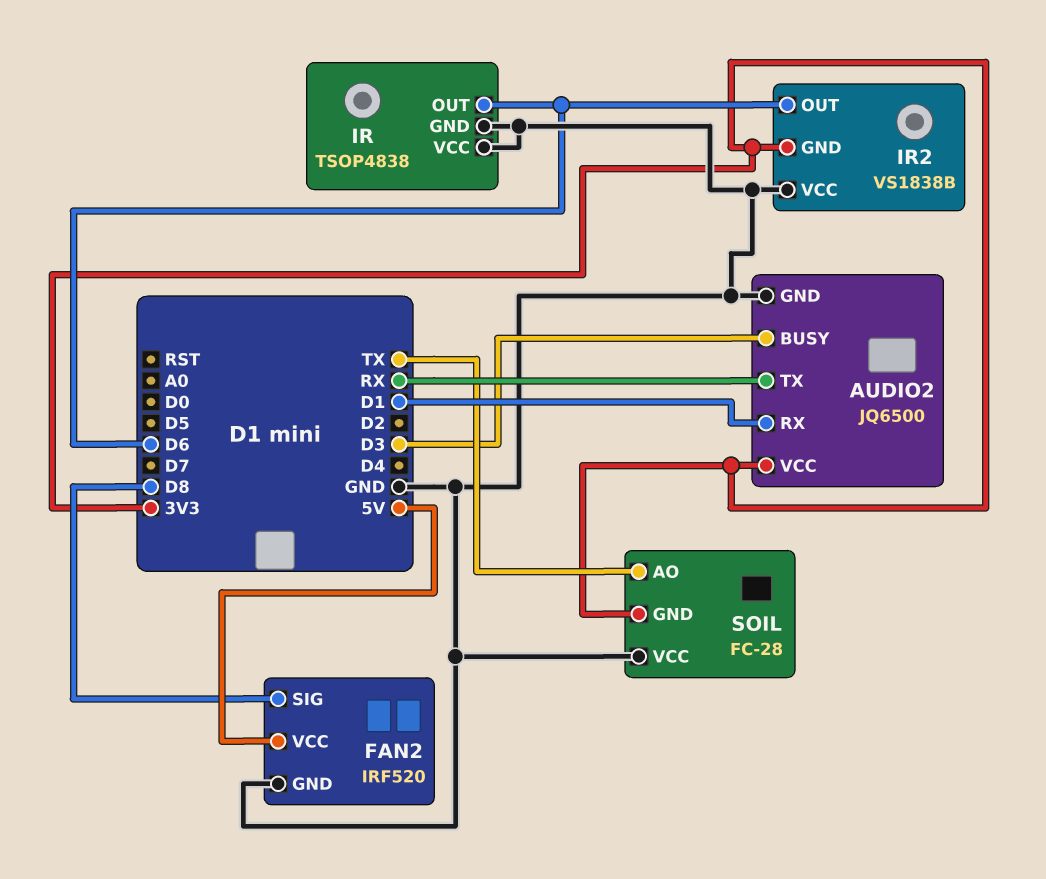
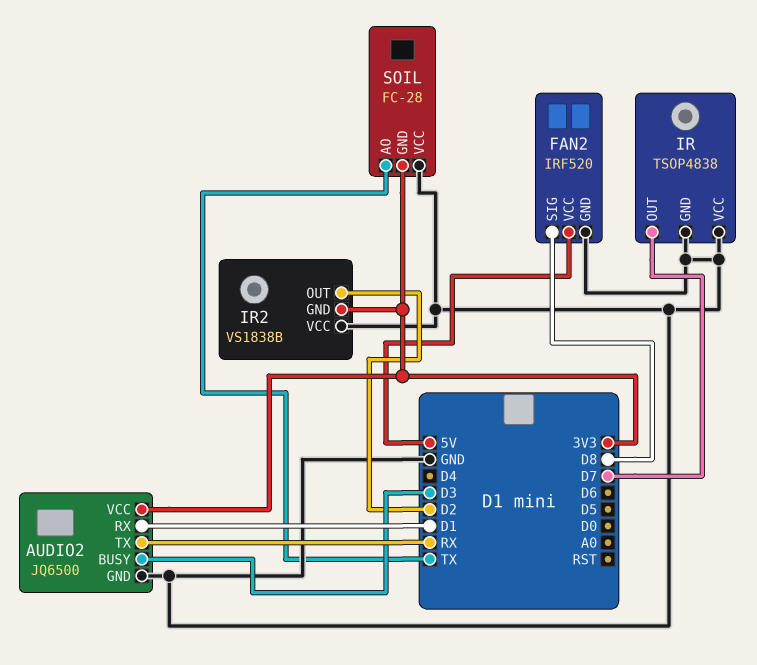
IR pin OUT: D6 -> D7
IR2 pin OUT: D6 -> D2

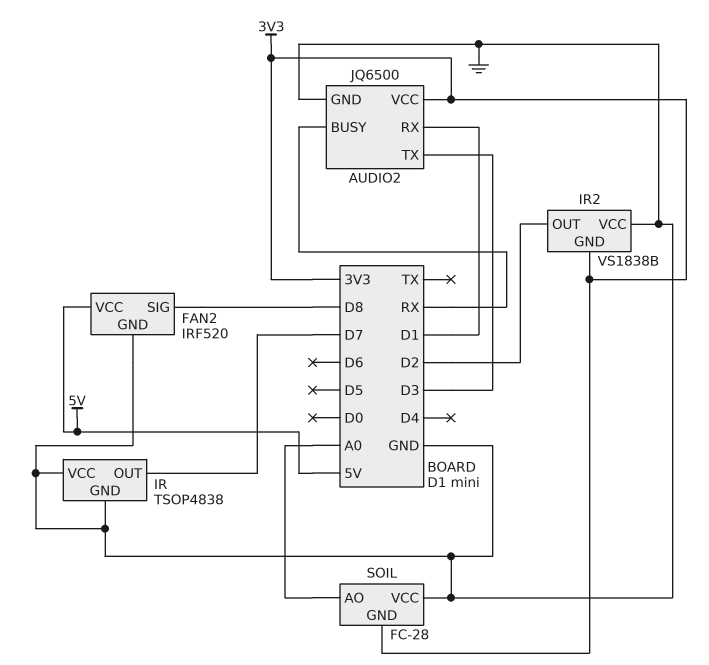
AUDIO2 pin BUSY: D3 -> RX
AUDIO2 pin TX: RX -> D3
SOIL pin AO: TX -> A0

